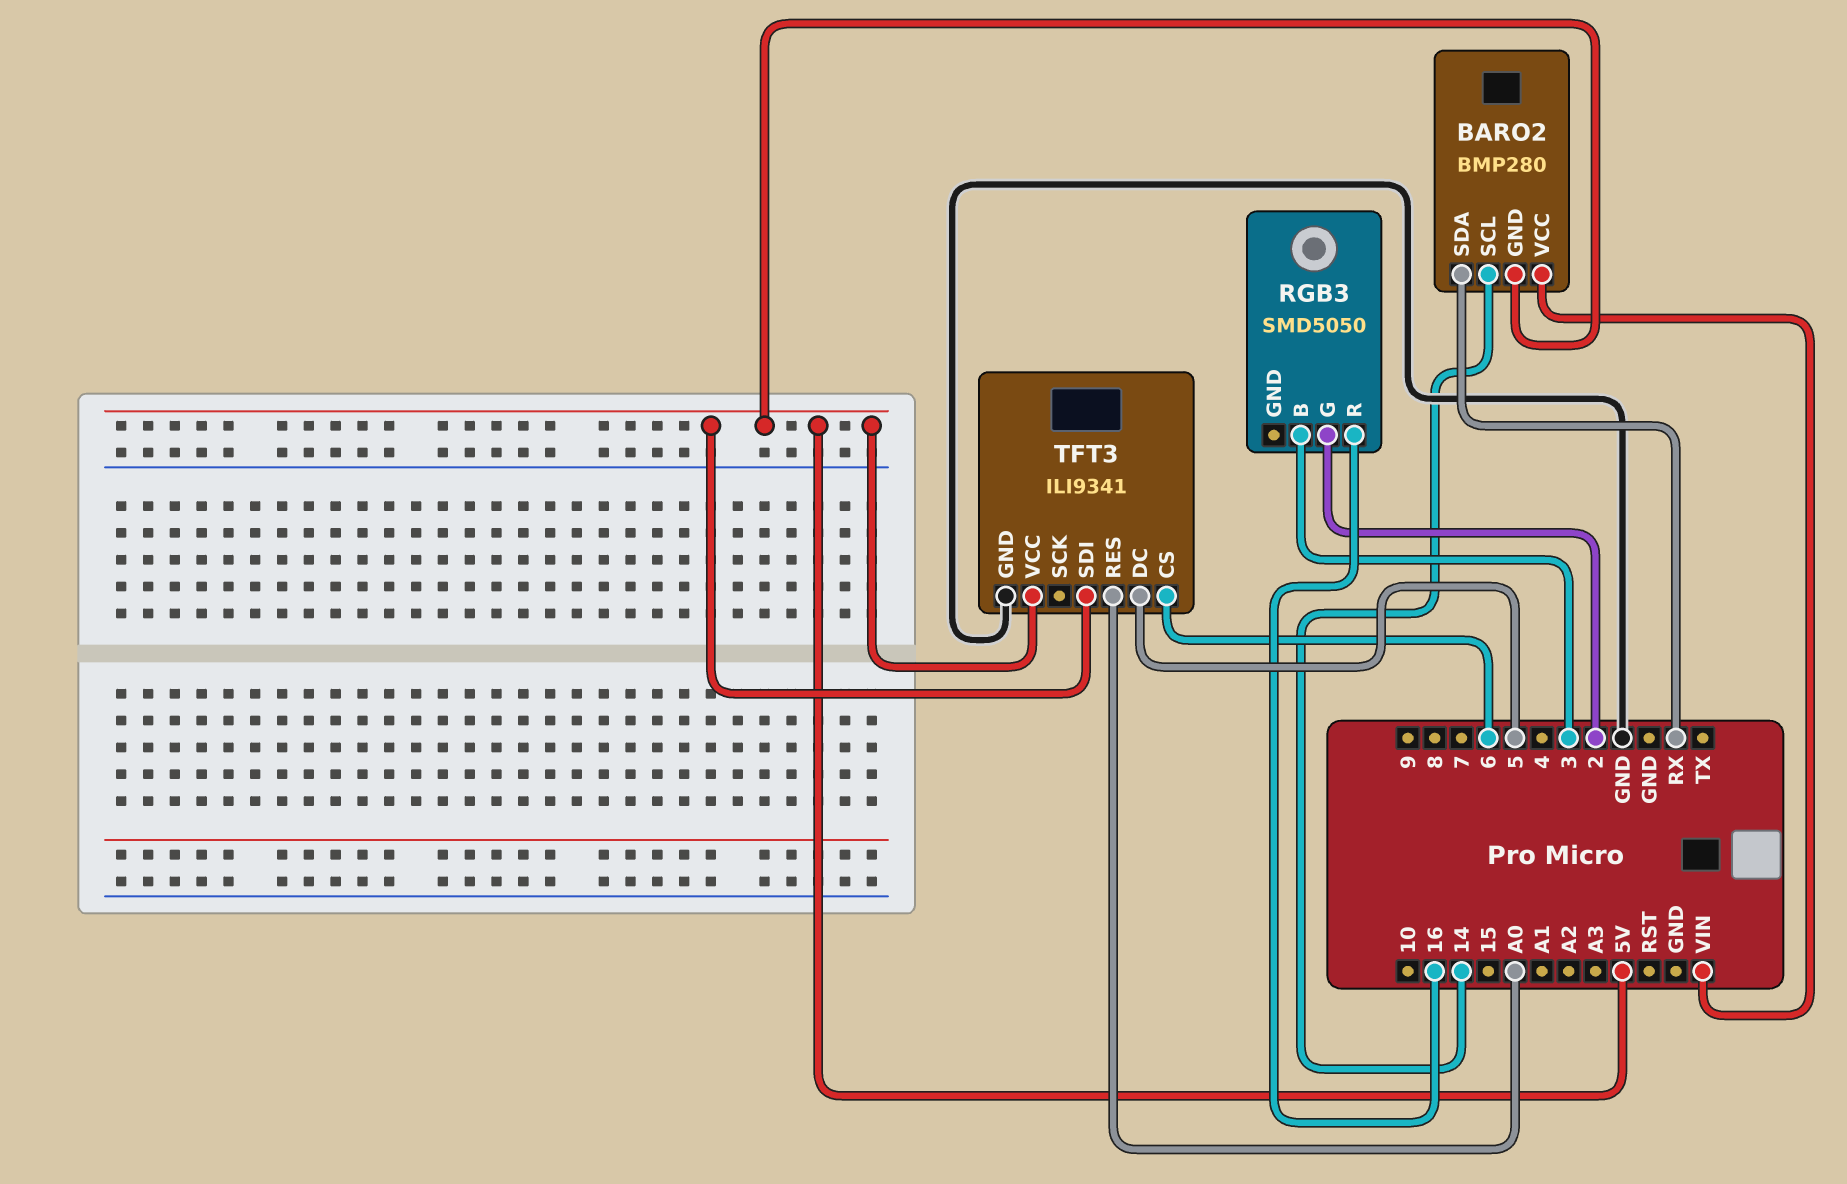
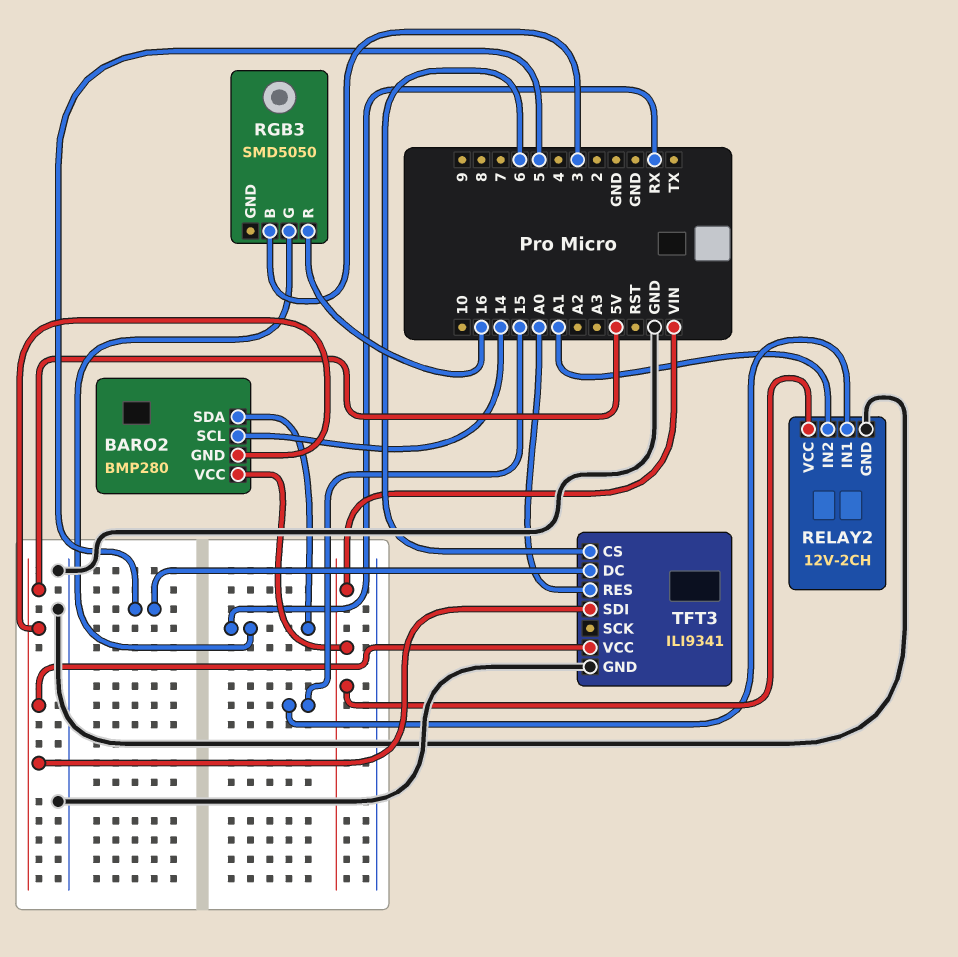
RELAY2: none -> 12V-2CH
RELAY2 pin GND: none -> GND
RELAY2 pin IN1: none -> 15
RELAY2 pin IN2: none -> A1
RELAY2 pin VCC: none -> VIN
RGB3 pin G: 2 -> RX

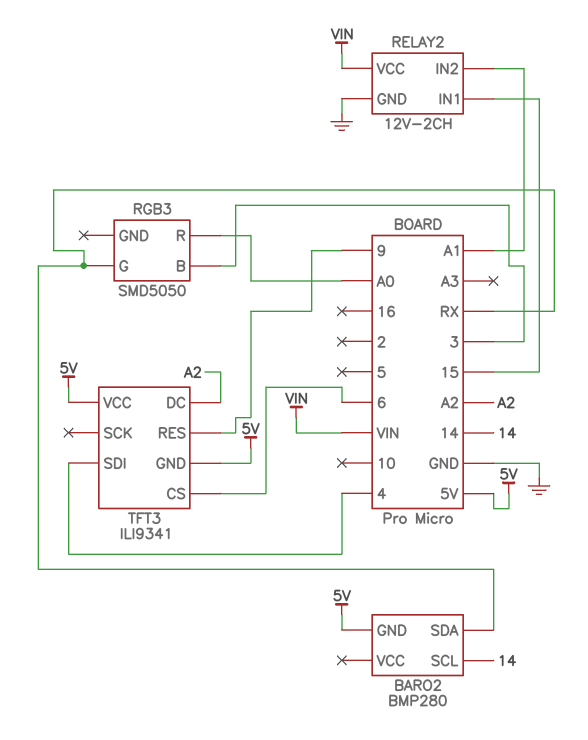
BARO2 pin VCC: VIN -> none
RGB3 pin R: 16 -> A0
TFT3 pin DC: 5 -> A2
TFT3 pin GND: GND -> 5V
TFT3 pin RES: A0 -> 9
TFT3 pin SDI: 5V -> 4

